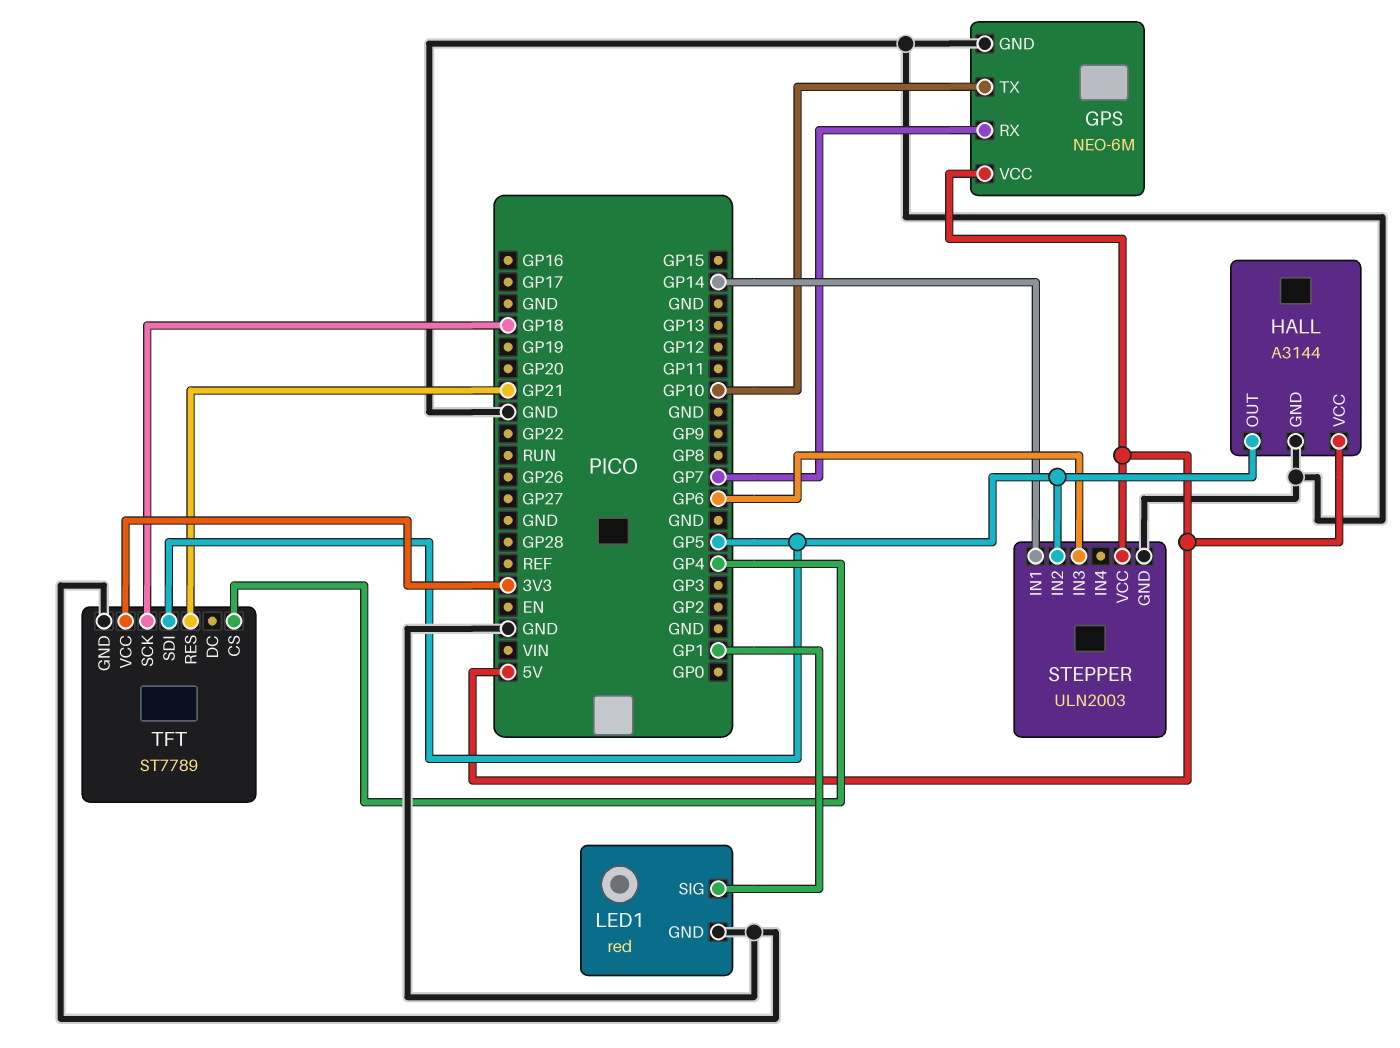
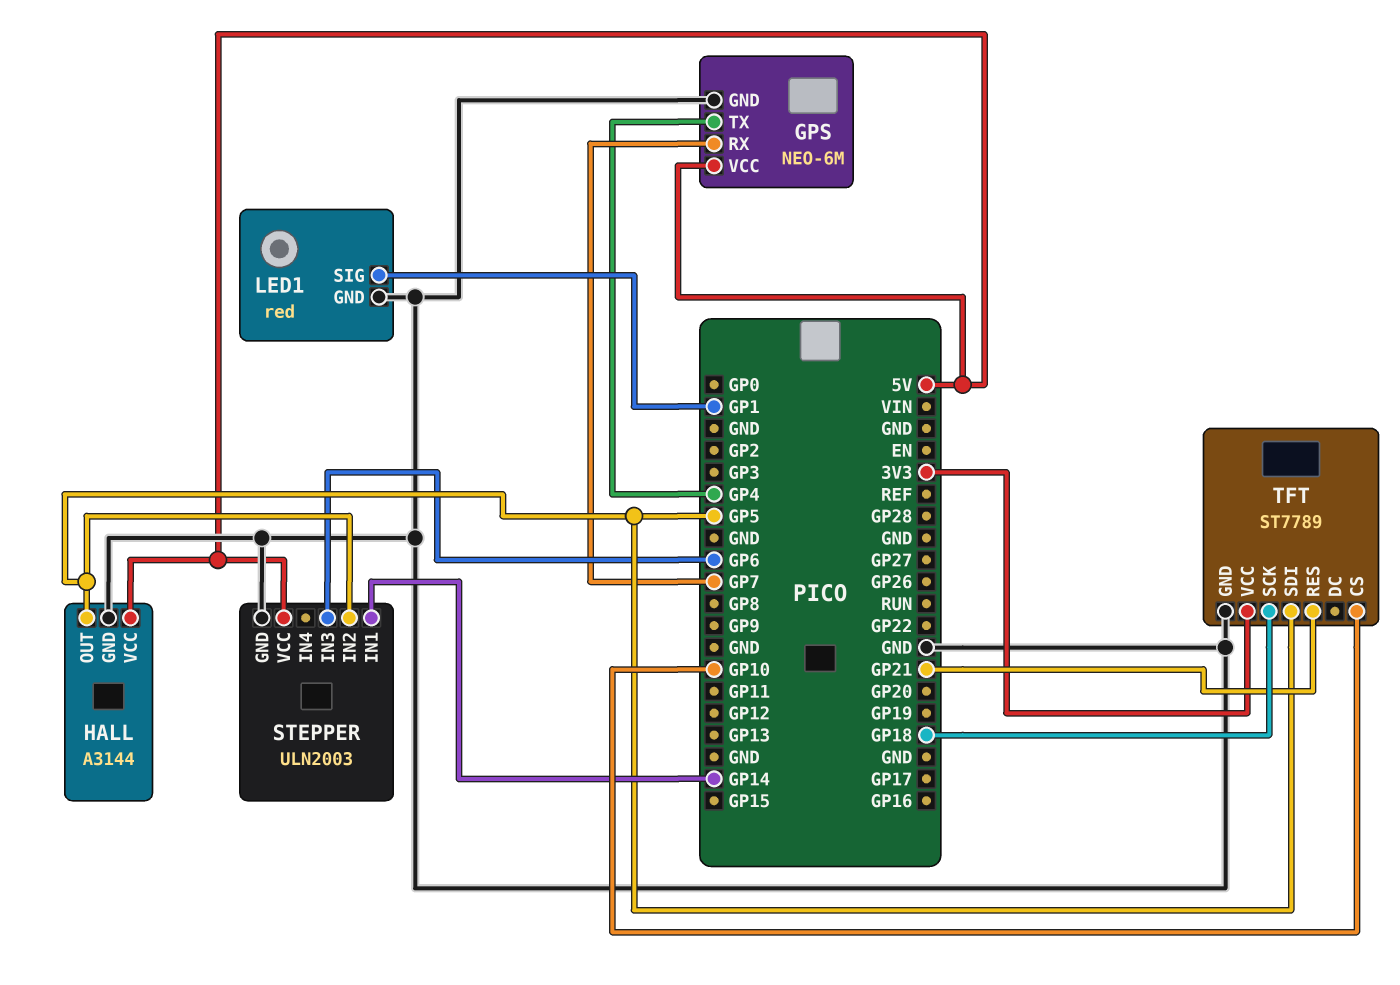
GPS pin TX: GP10 -> GP4
TFT pin CS: GP4 -> GP10

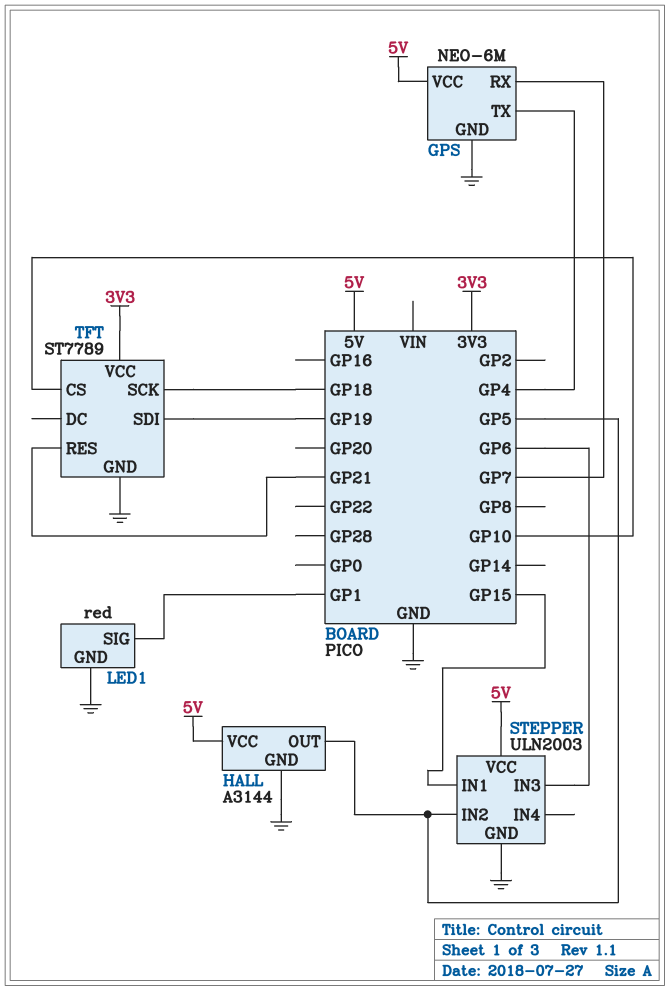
STEPPER pin IN1: GP14 -> GP15
TFT pin SDI: GP5 -> GP19

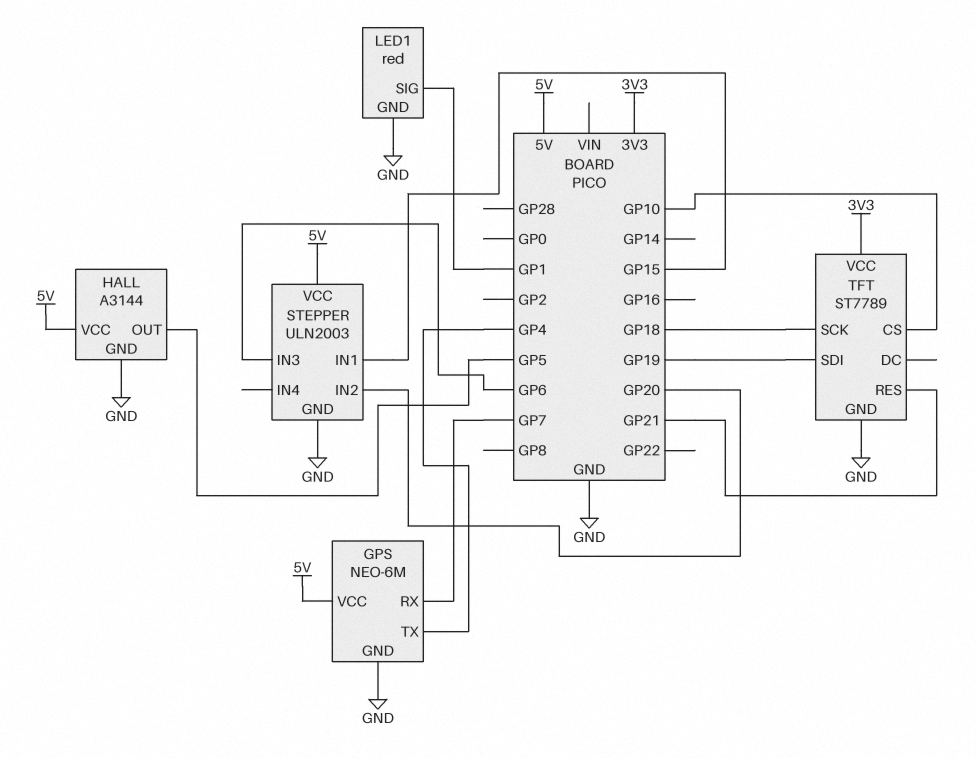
STEPPER pin IN2: GP5 -> GP20

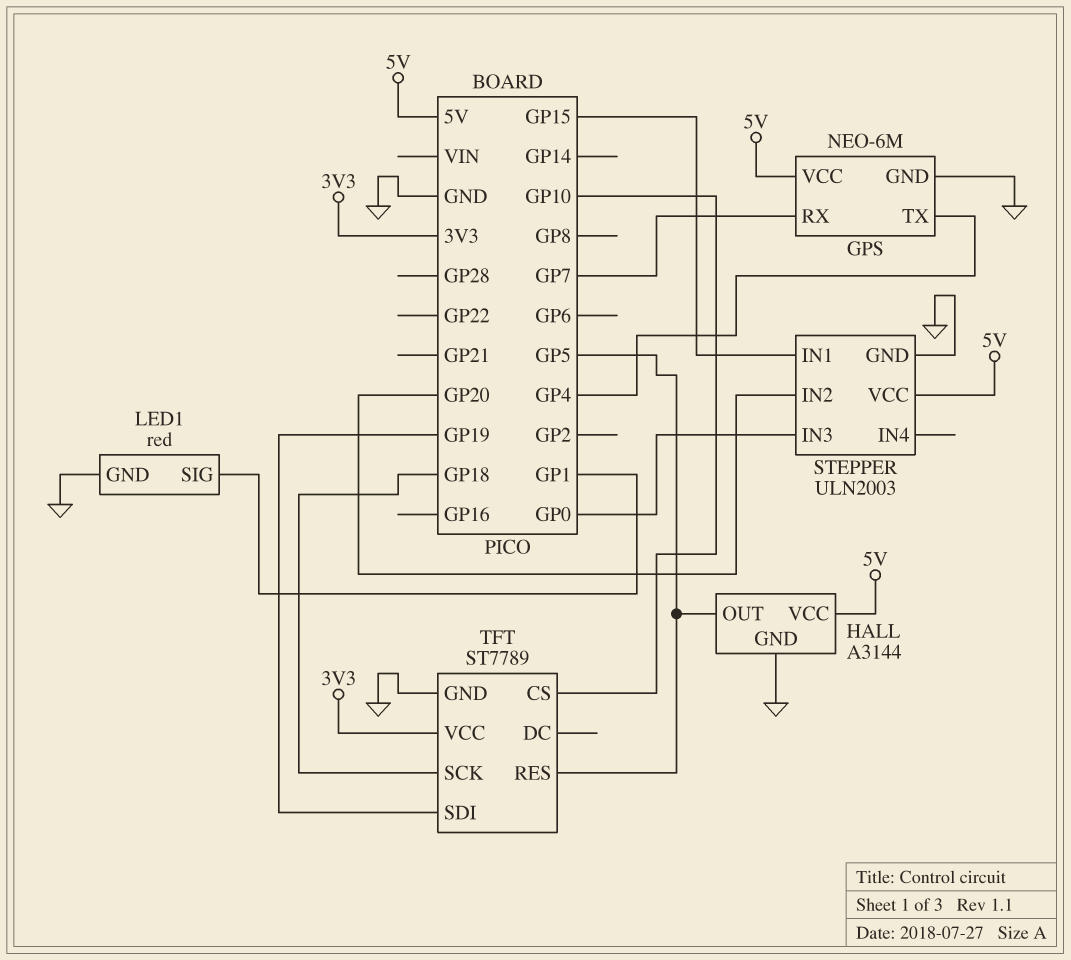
STEPPER pin IN3: GP6 -> GP0
TFT pin RES: GP21 -> GP5

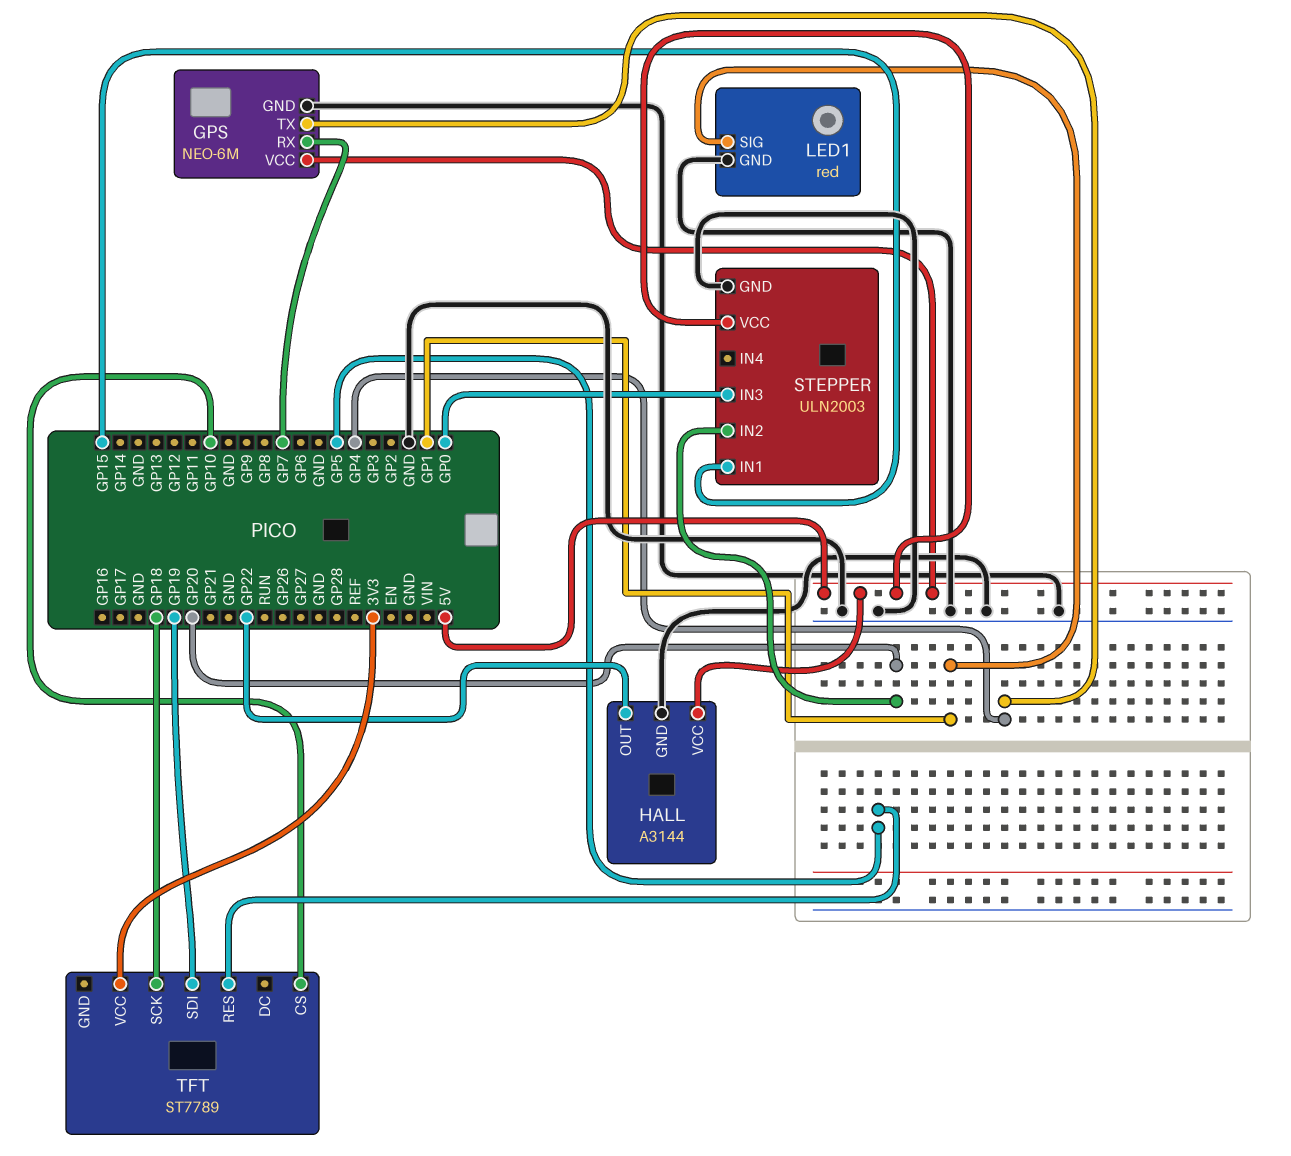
HALL pin OUT: GP5 -> GP22
TFT pin GND: GND -> none

